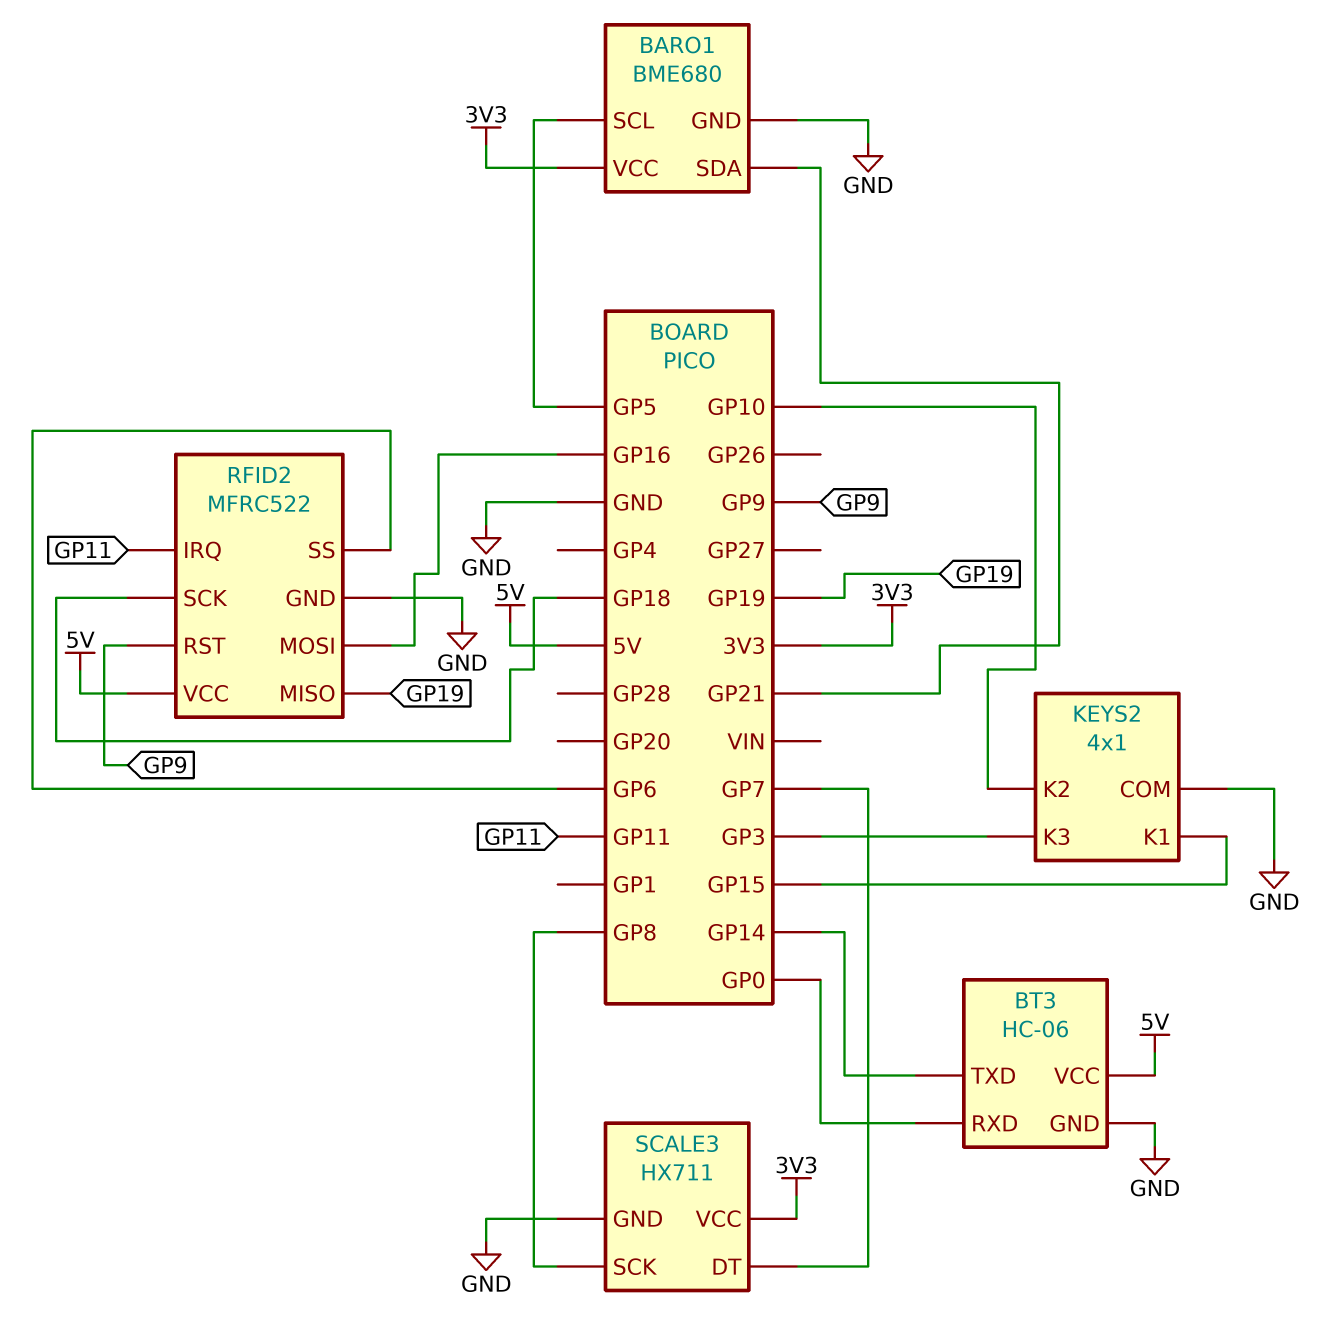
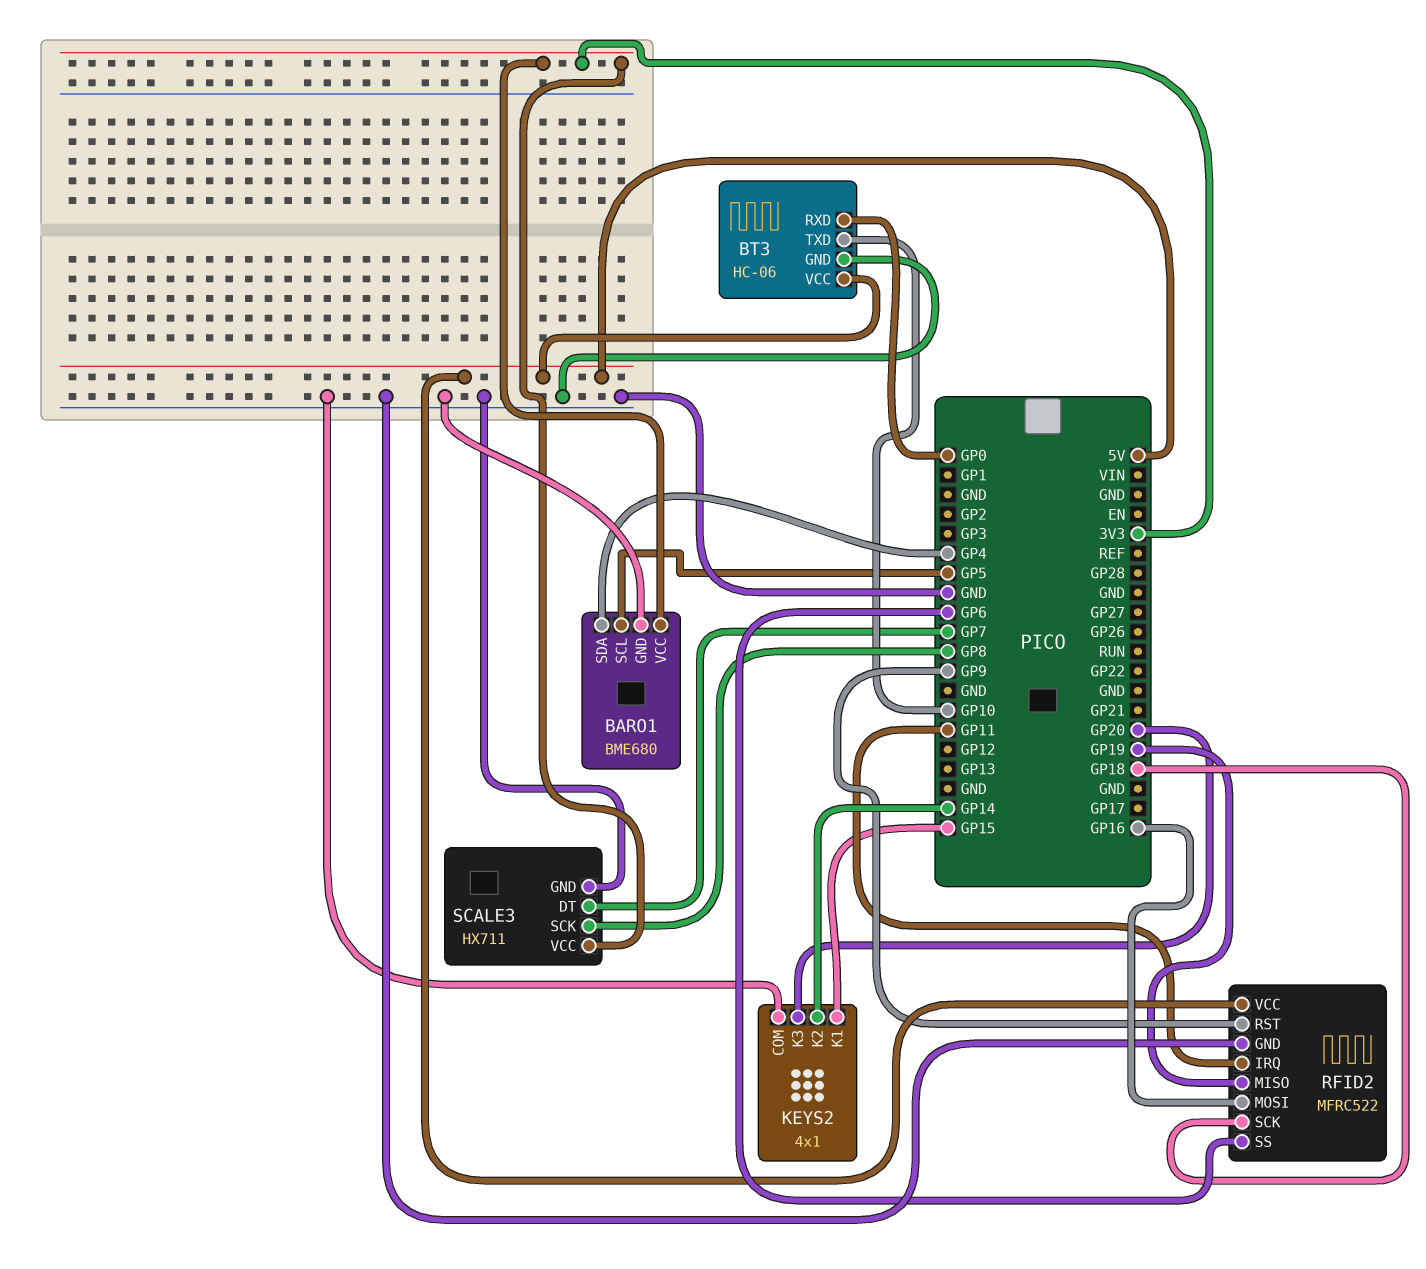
BARO1 pin SDA: GP21 -> GP4
BT3 pin TXD: GP14 -> GP10
KEYS2 pin K2: GP10 -> GP14
KEYS2 pin K3: GP3 -> GP20

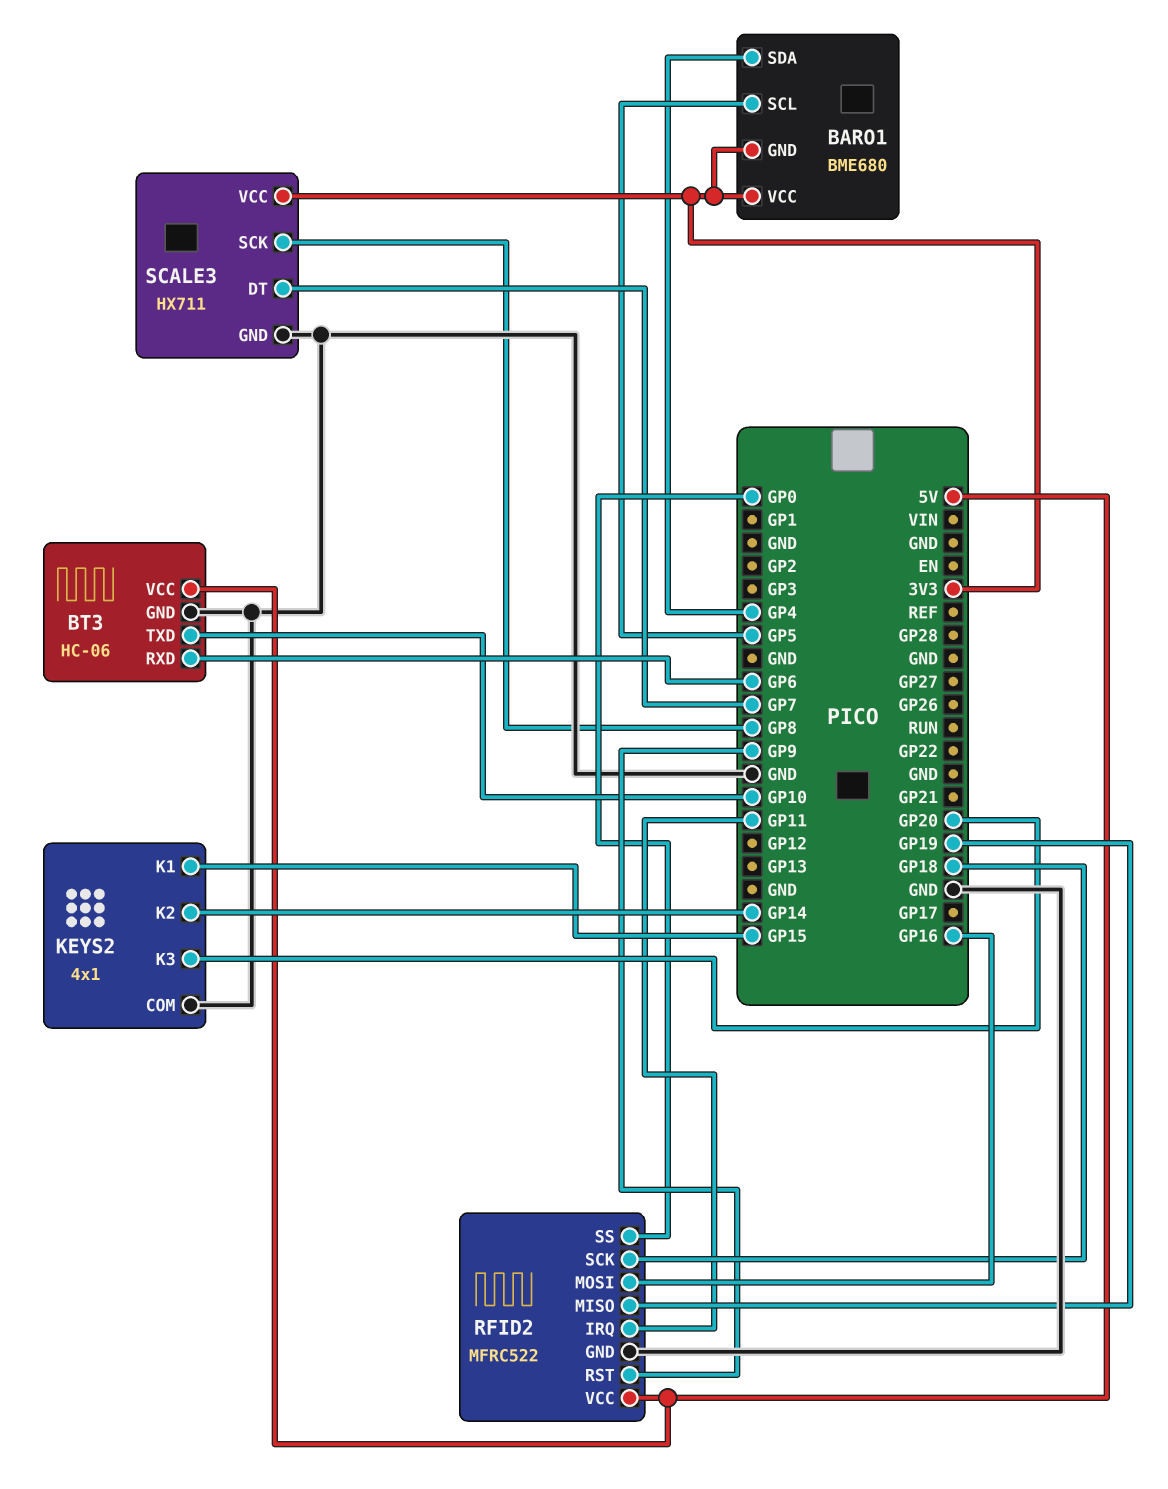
BARO1 pin GND: GND -> 3V3
BT3 pin RXD: GP0 -> GP6
RFID2 pin SS: GP6 -> GP0

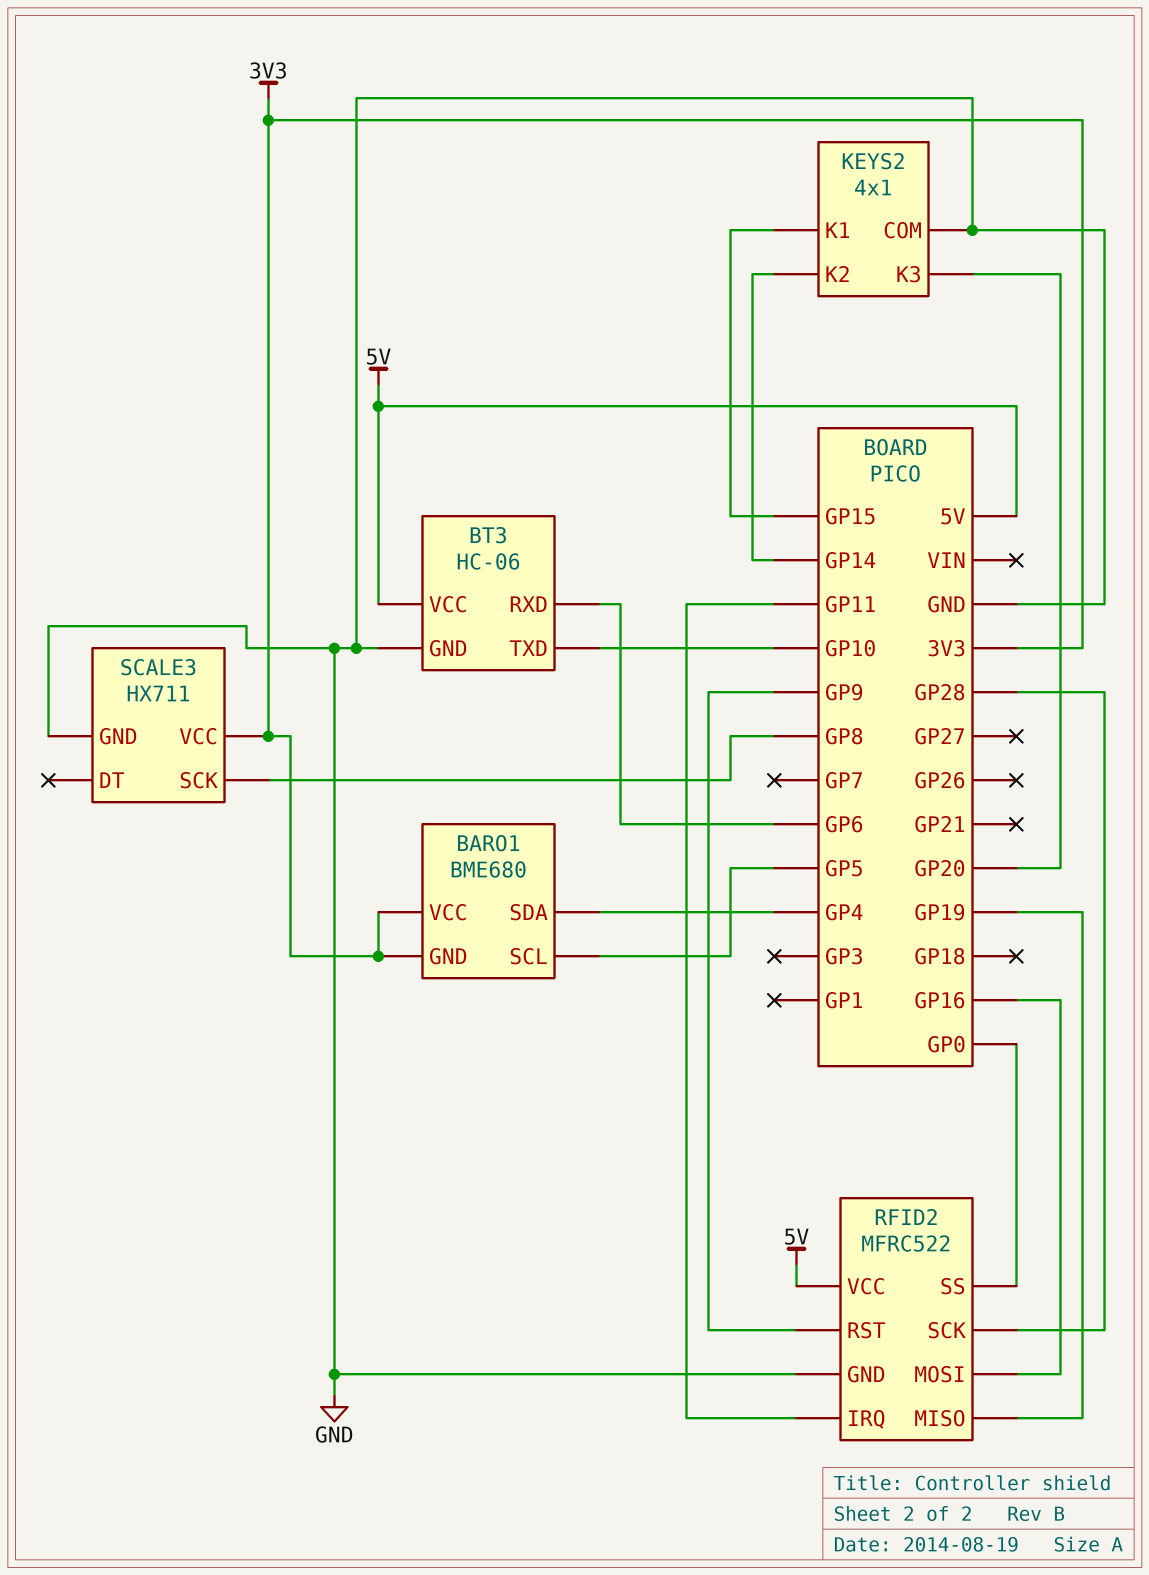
RFID2 pin SCK: GP18 -> GP28
SCALE3 pin DT: GP7 -> none

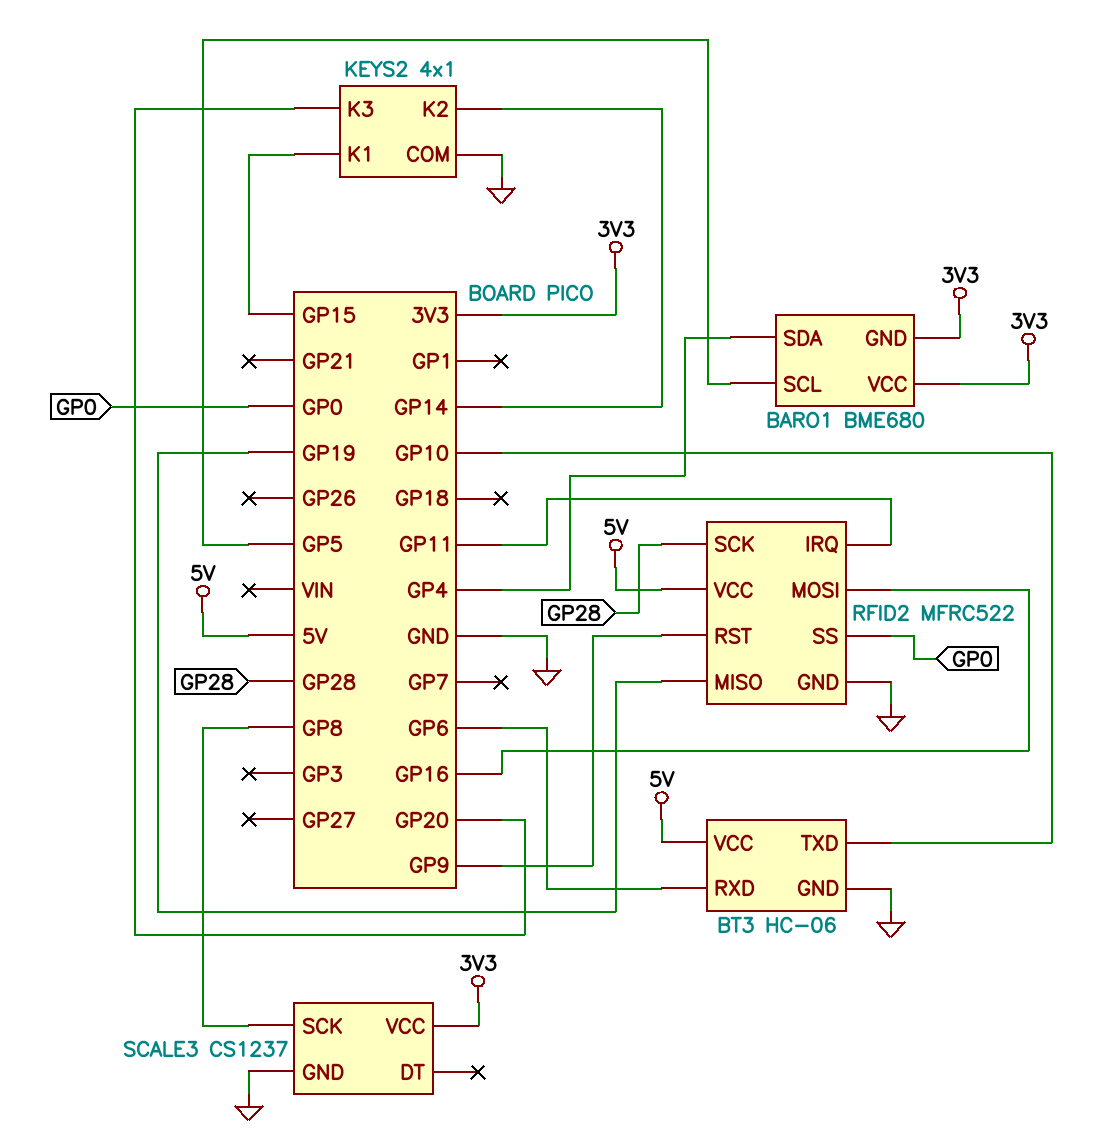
SCALE3: HX711 -> CS1237

